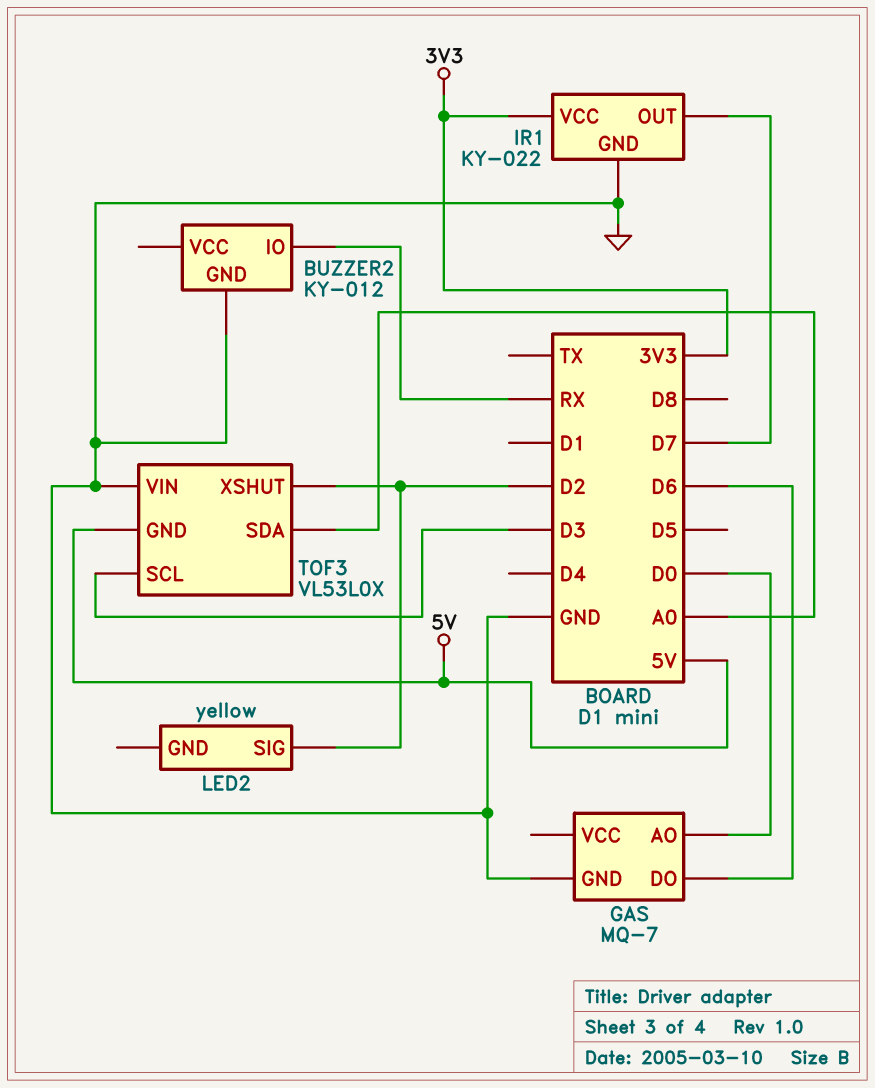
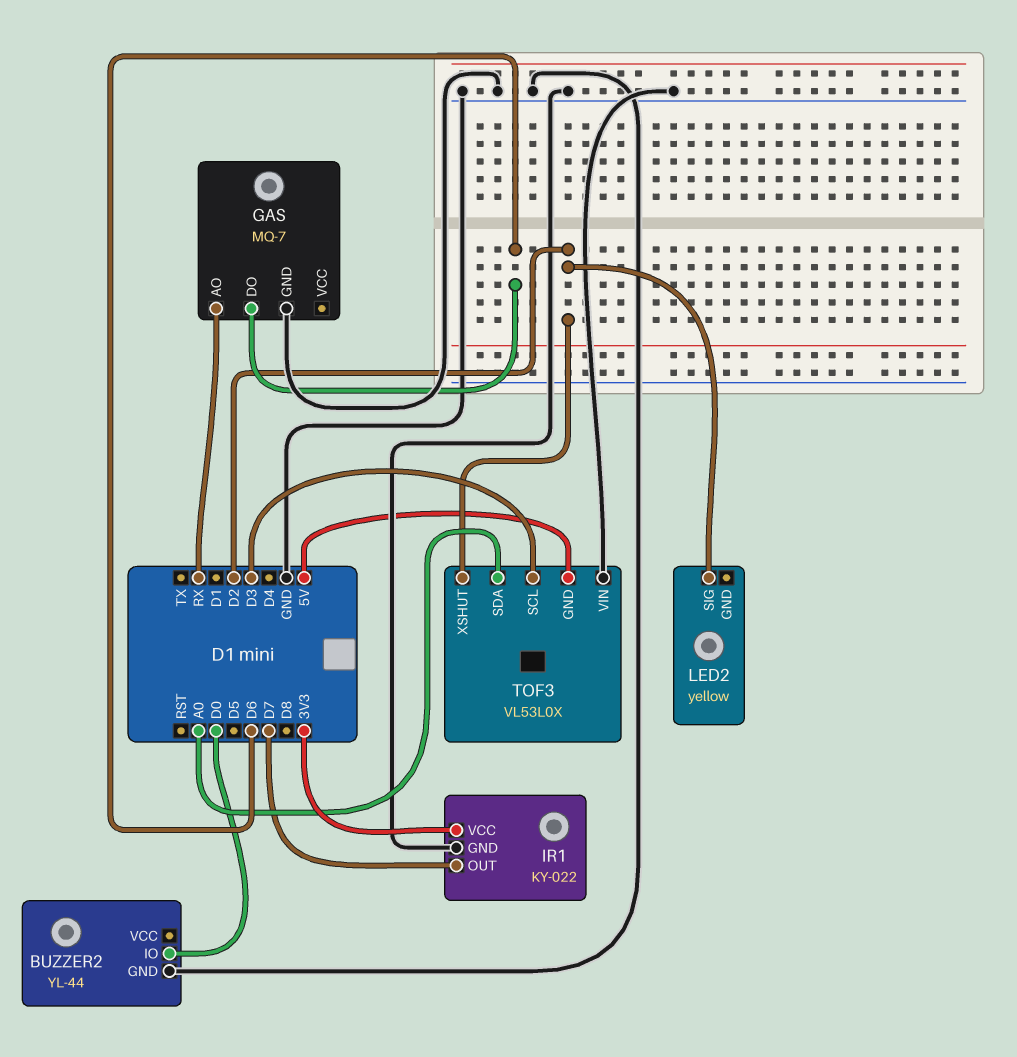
BUZZER2: KY-012 -> YL-44
BUZZER2 pin IO: RX -> D0
GAS pin AO: D0 -> RX

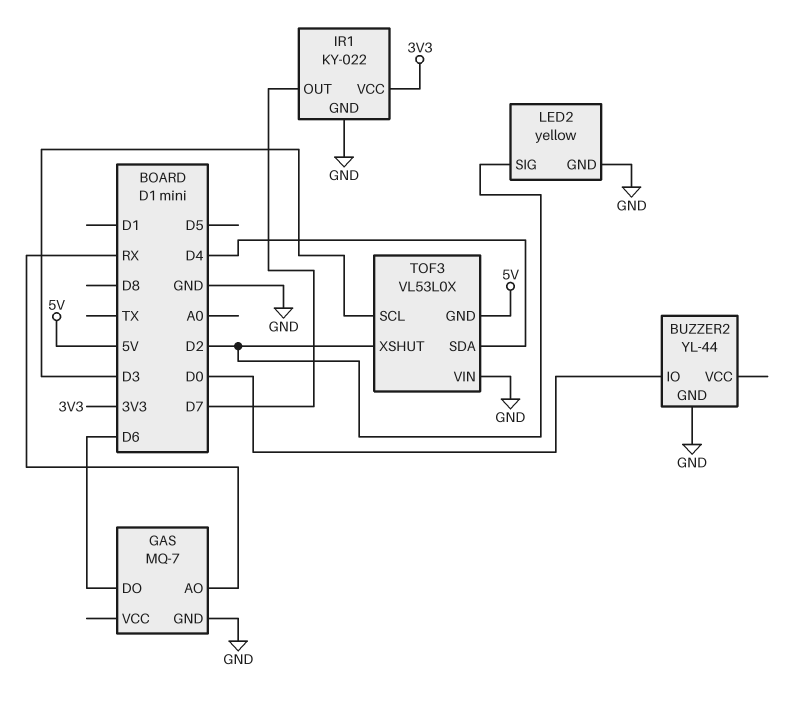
LED2 pin GND: none -> GND
TOF3 pin SDA: A0 -> D4

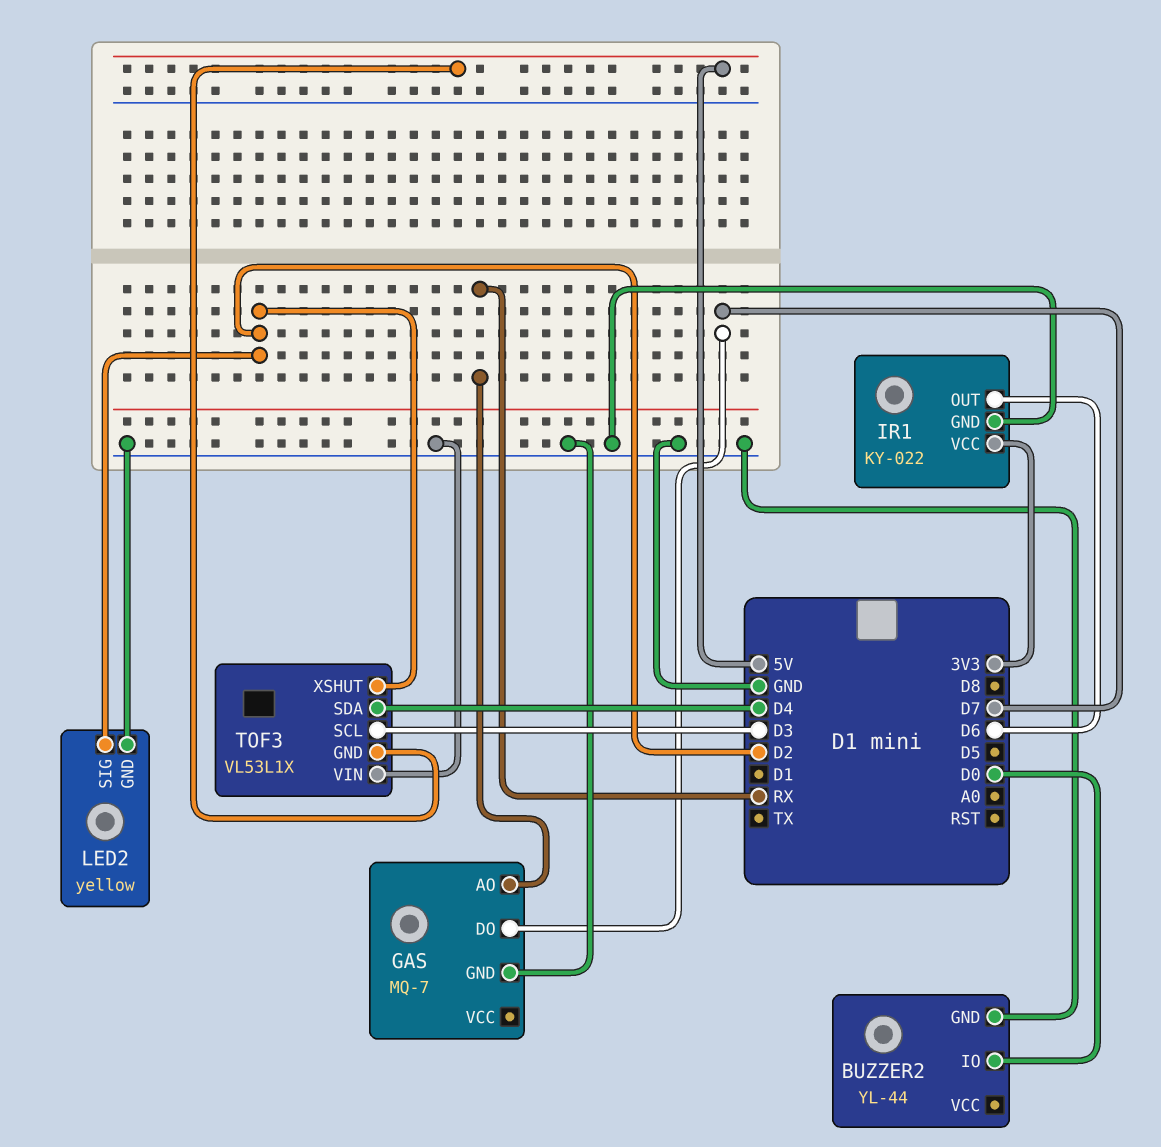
GAS pin DO: D6 -> D7
IR1 pin OUT: D7 -> D6
TOF3: VL53L0X -> VL53L1X

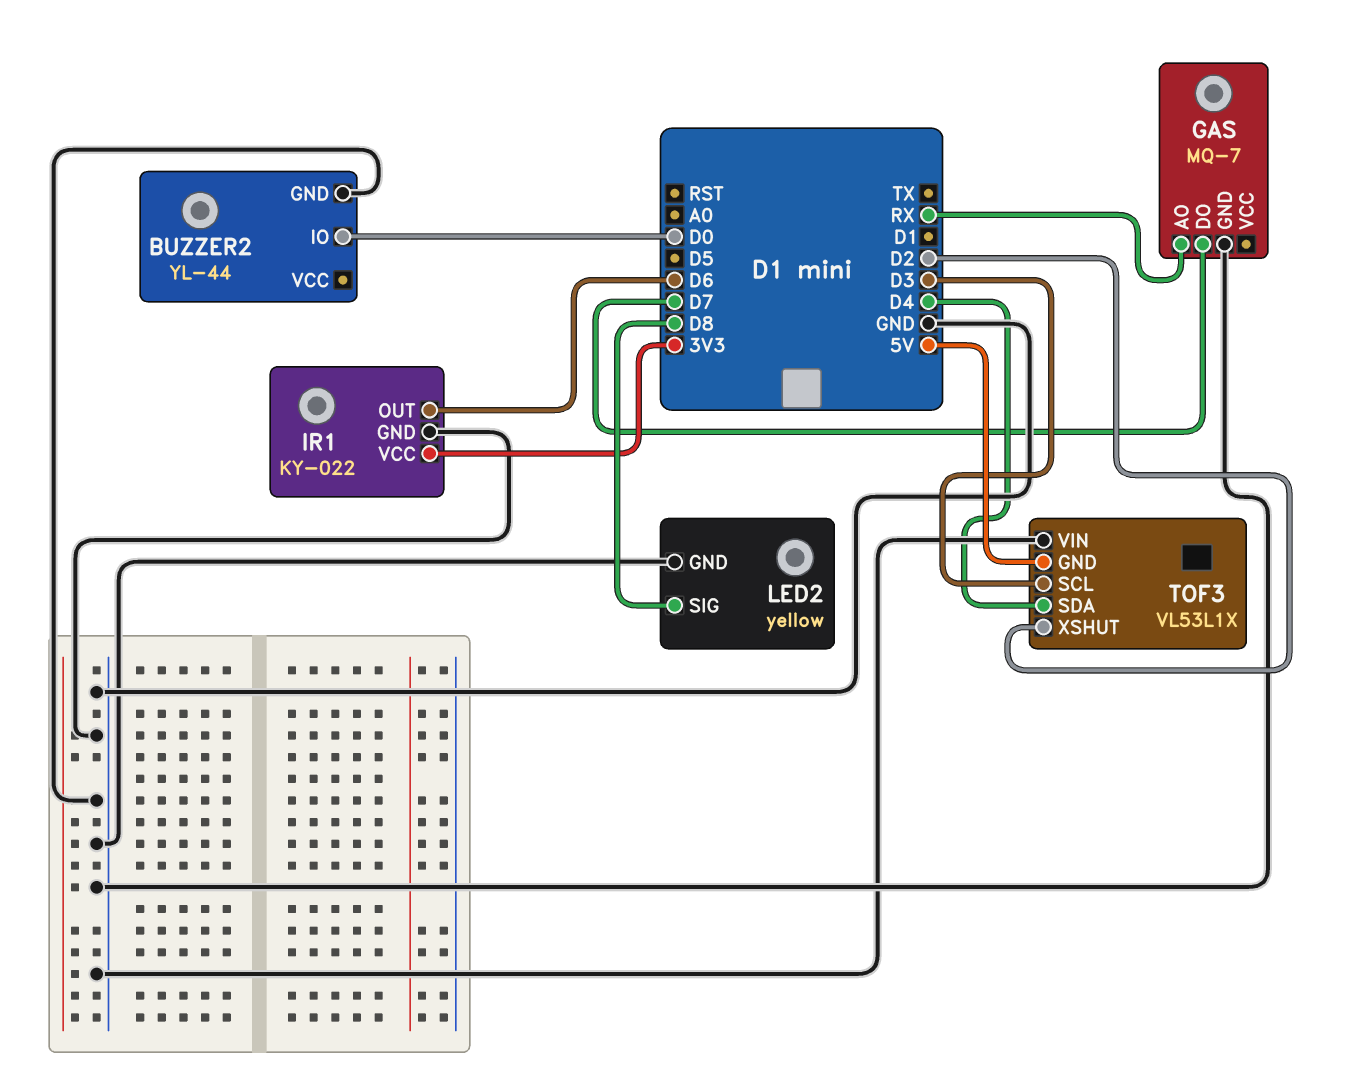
LED2 pin SIG: D2 -> D8

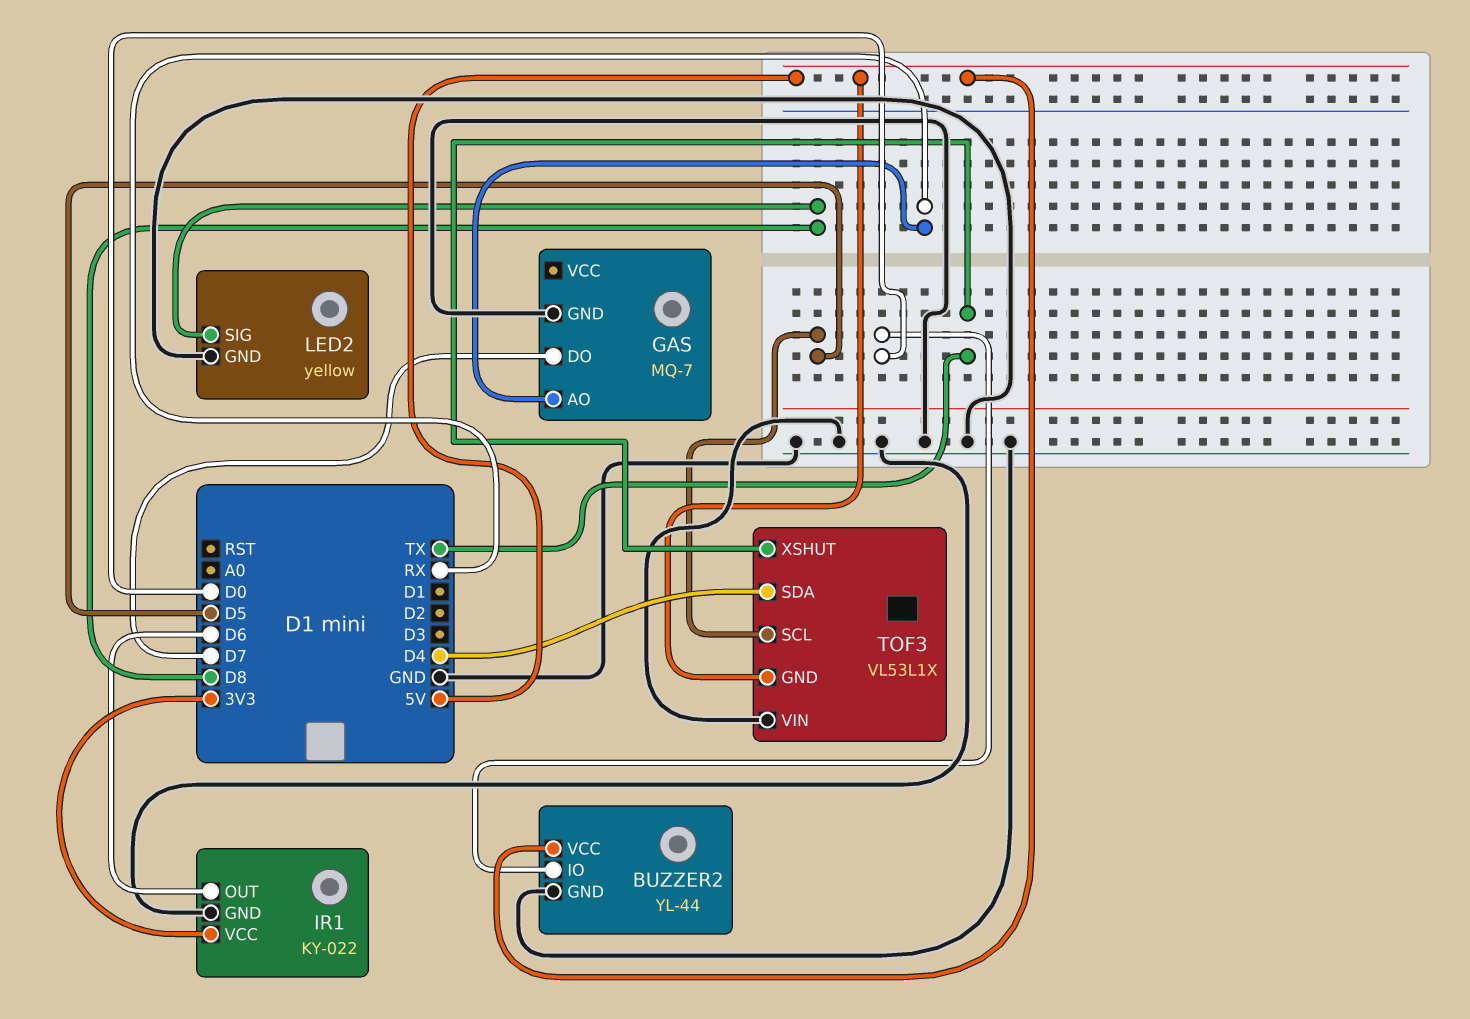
BUZZER2 pin VCC: none -> 5V
TOF3 pin SCL: D3 -> D5
TOF3 pin XSHUT: D2 -> TX

